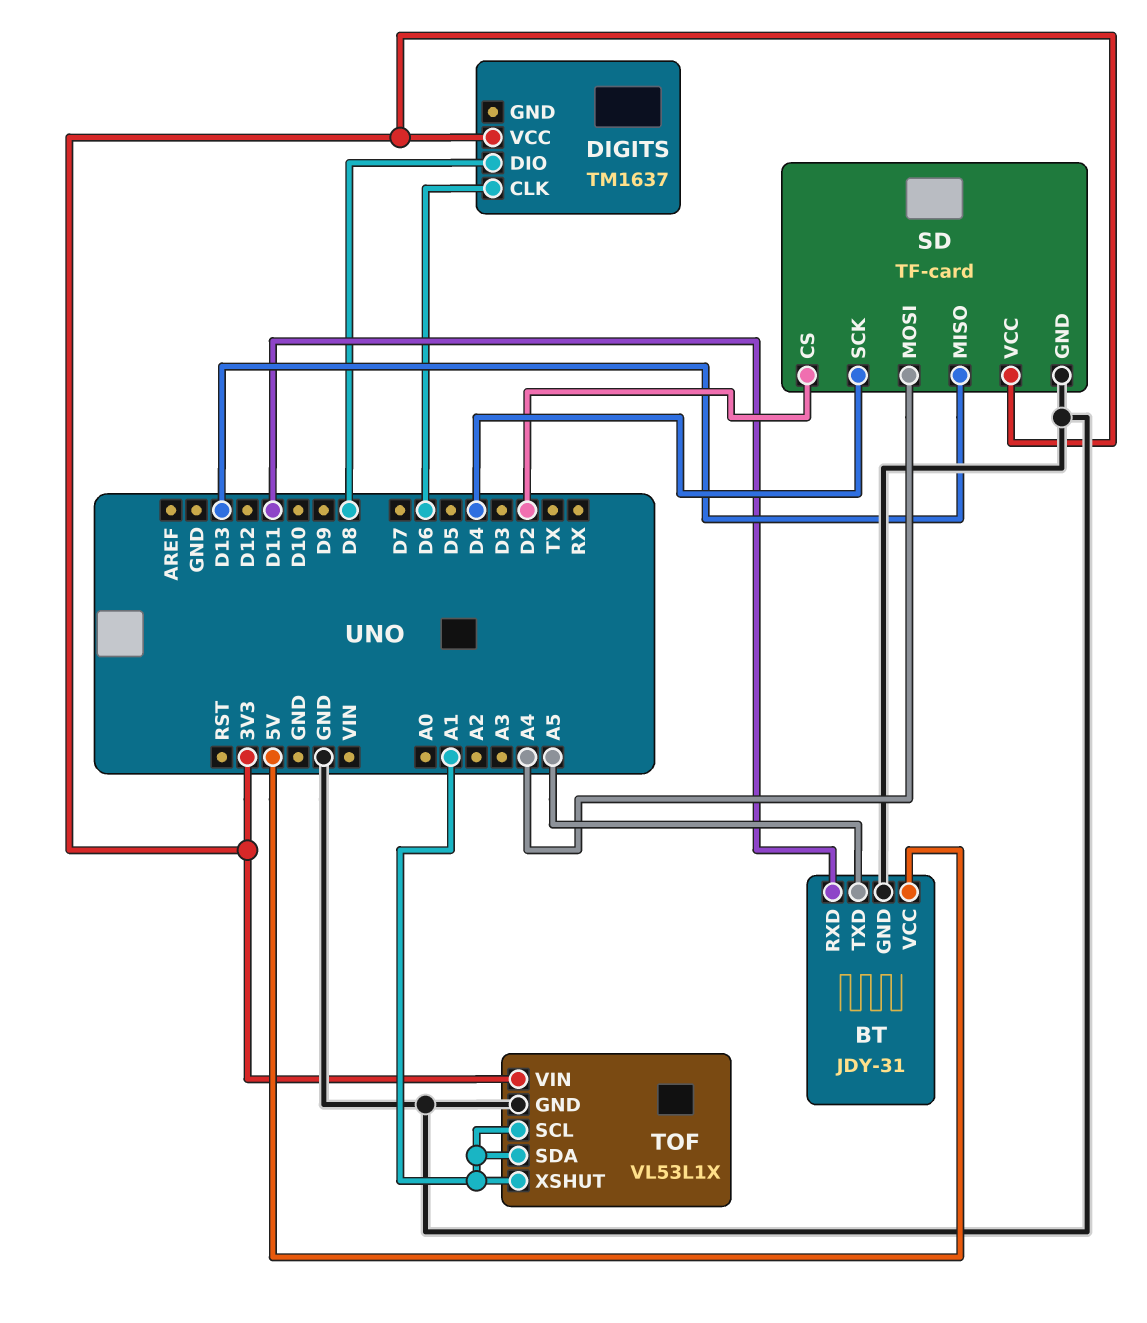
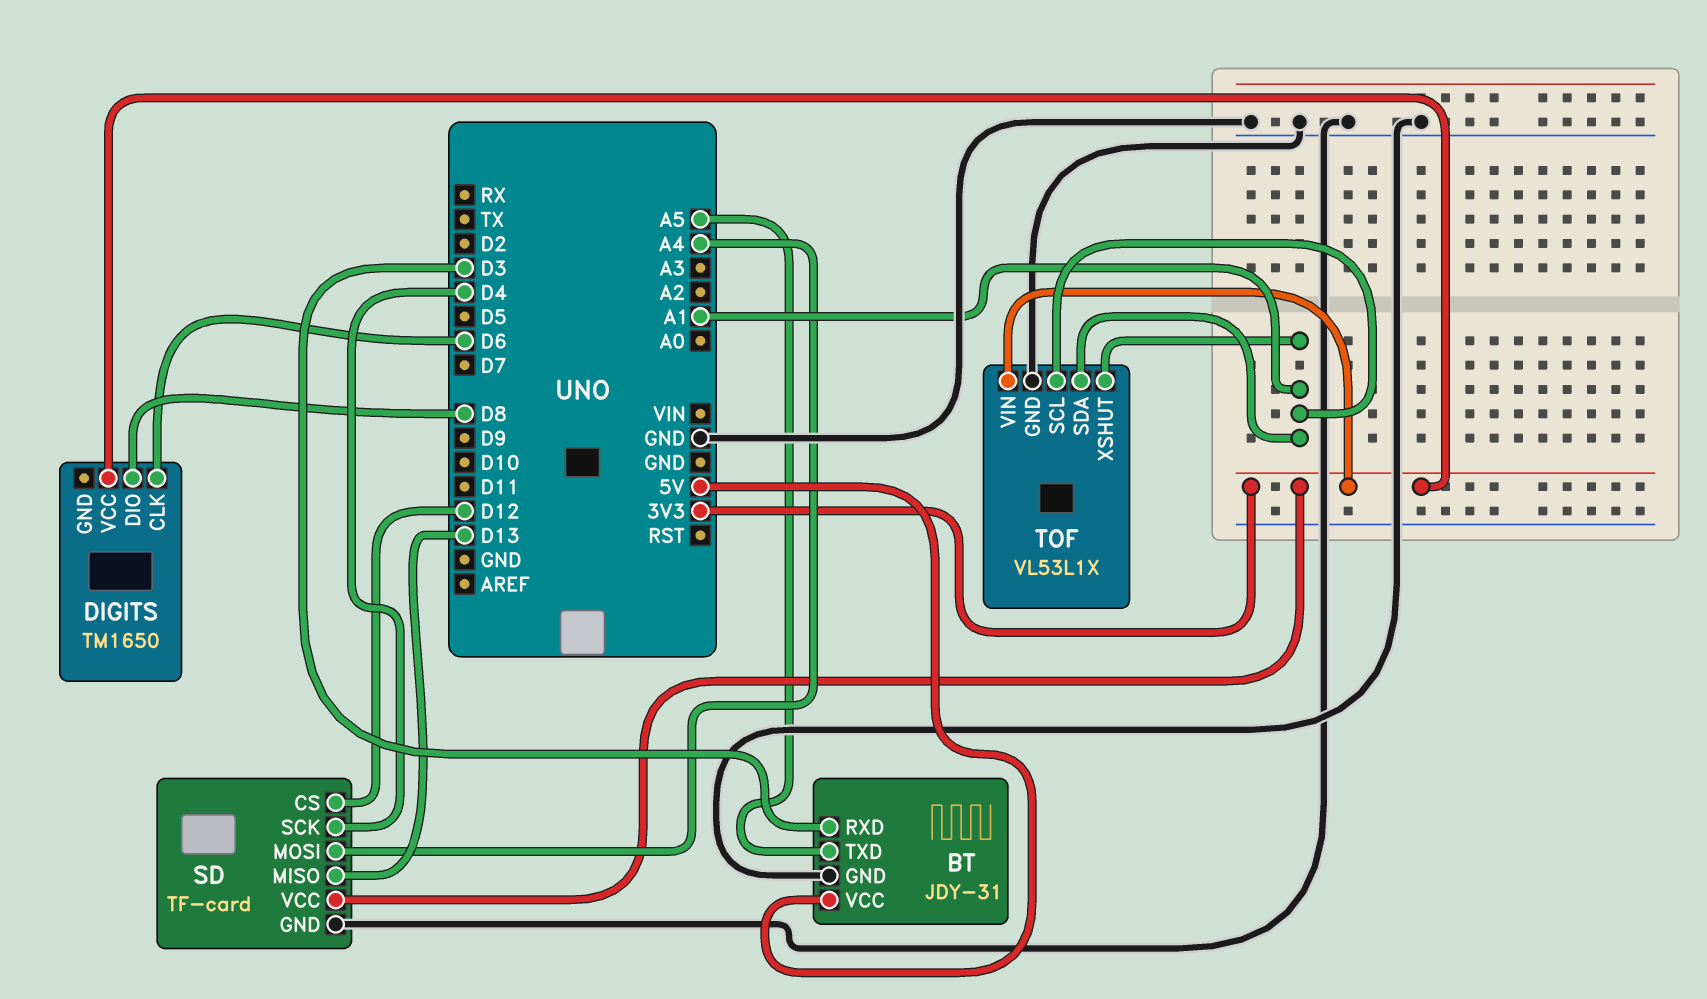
BT pin RXD: D11 -> D3
DIGITS: TM1637 -> TM1650
SD pin CS: D2 -> D12

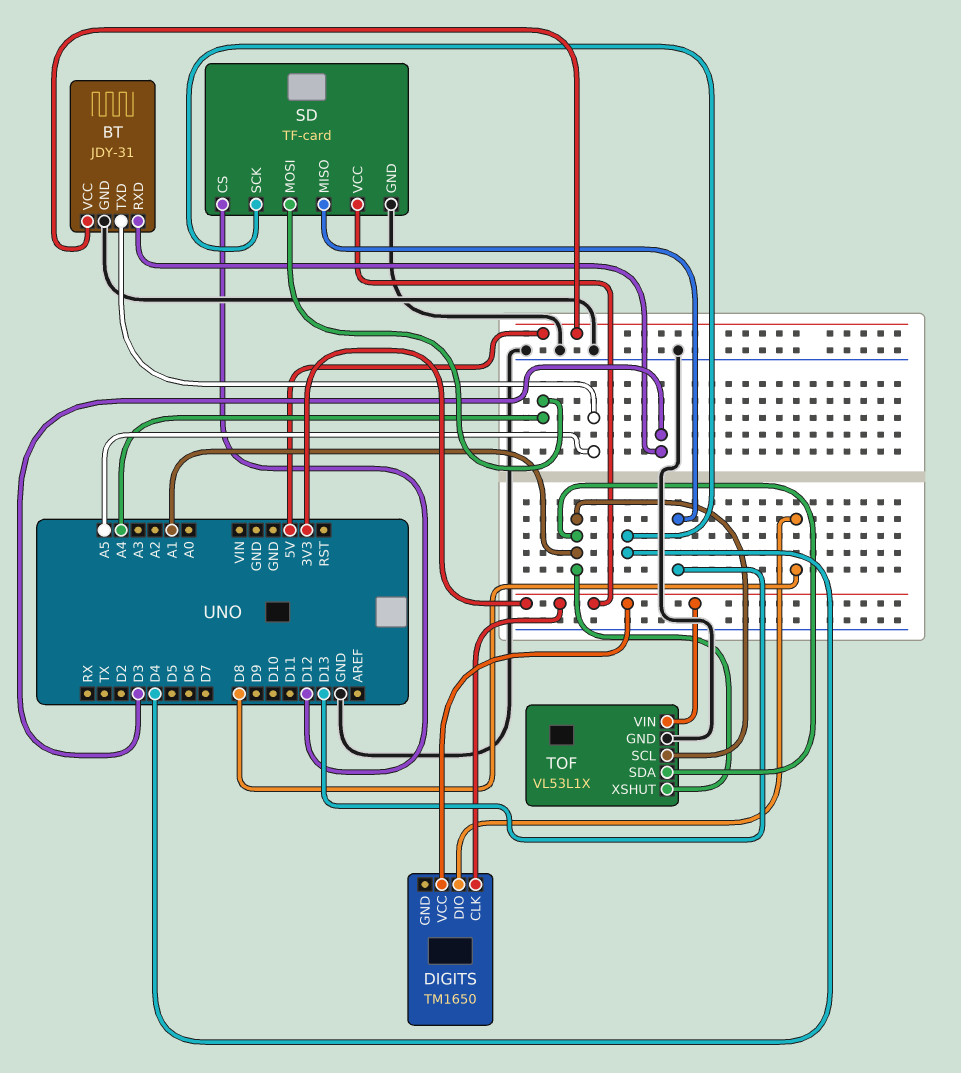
DIGITS pin CLK: D6 -> 3V3

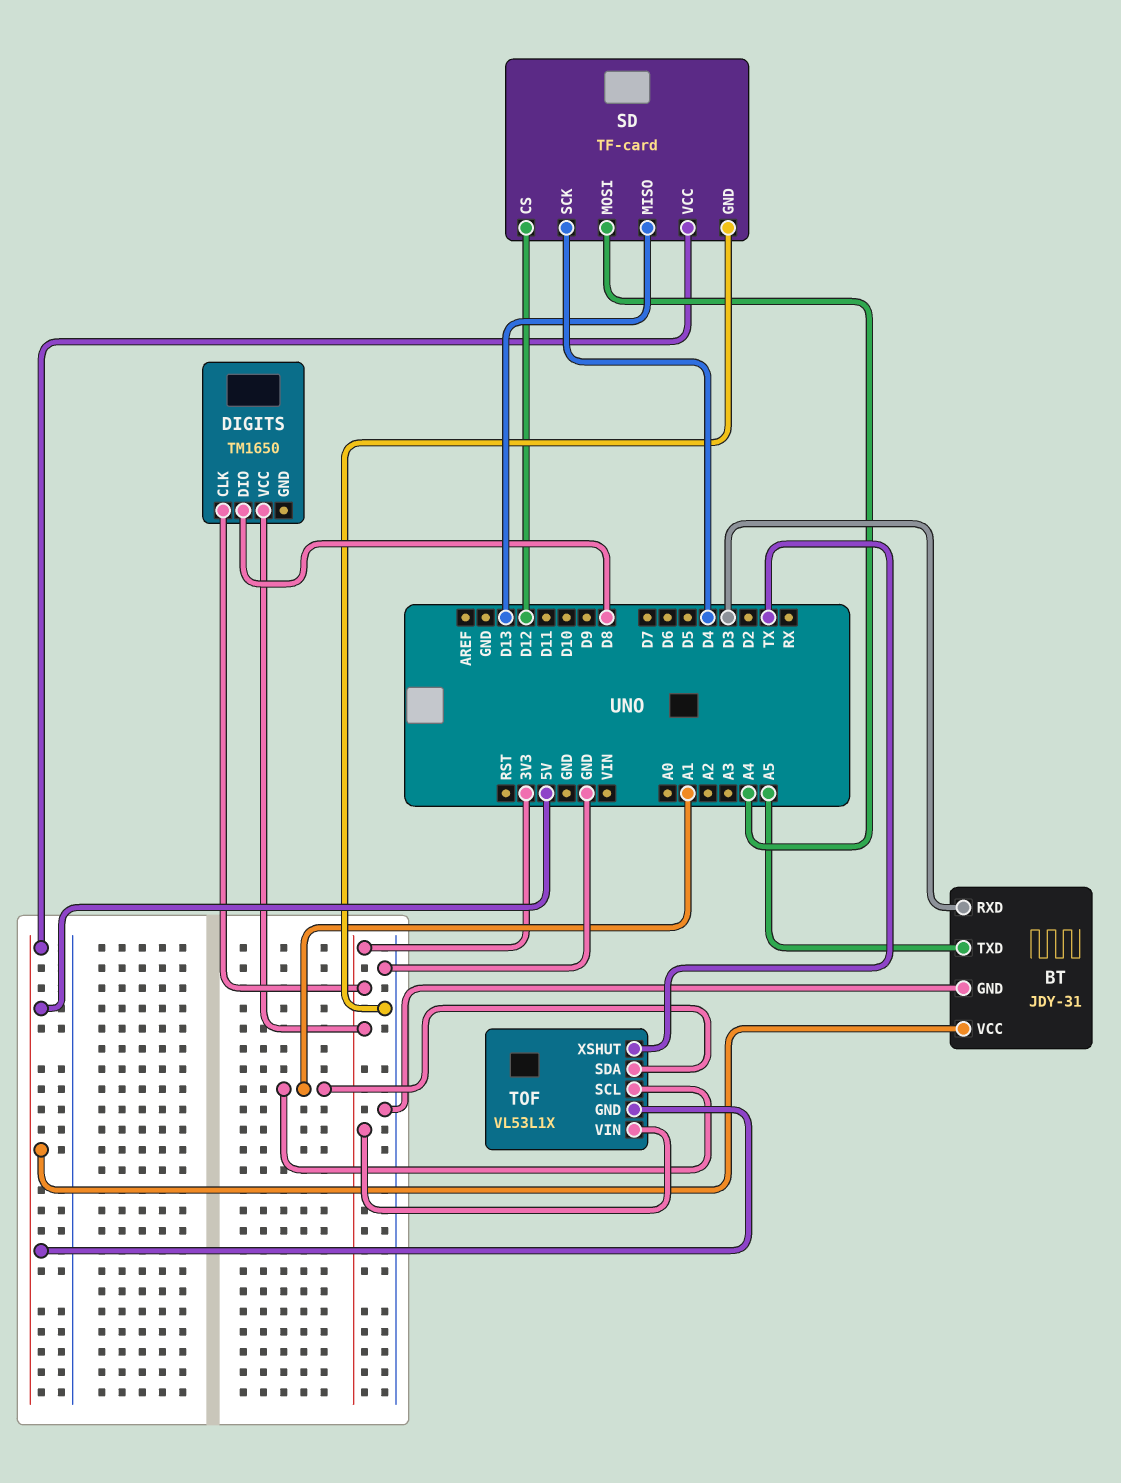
SD pin VCC: 3V3 -> 5V
TOF pin GND: GND -> 5V
TOF pin XSHUT: A1 -> TX

